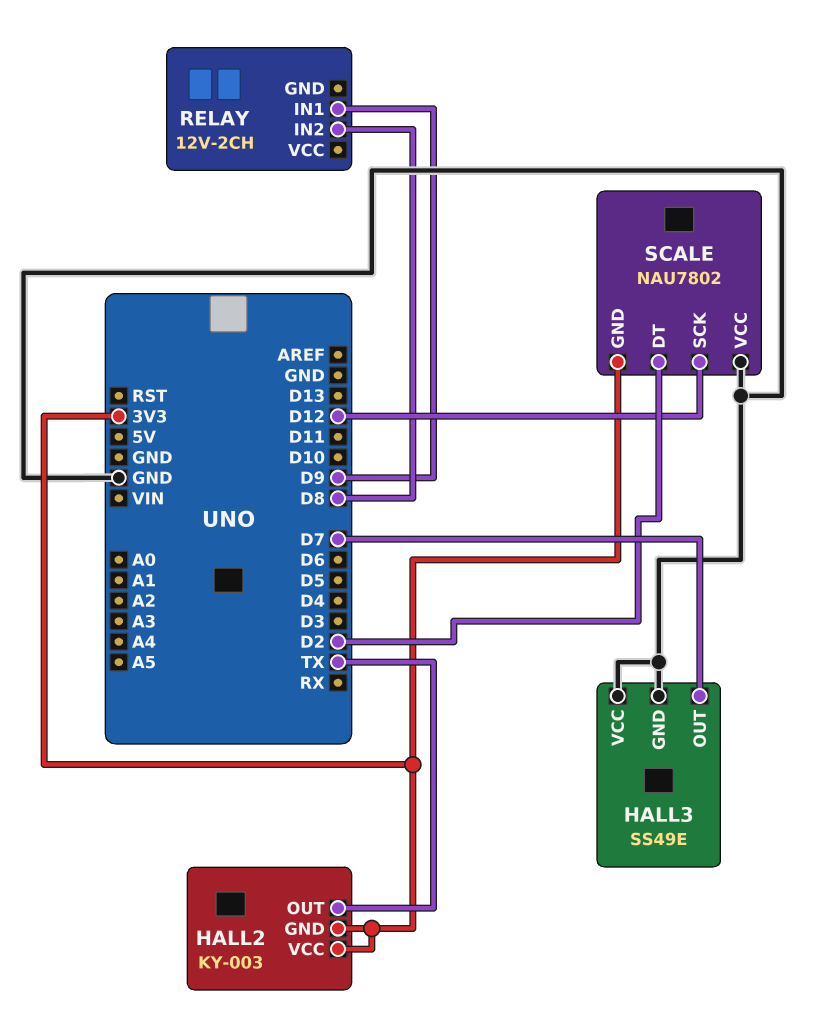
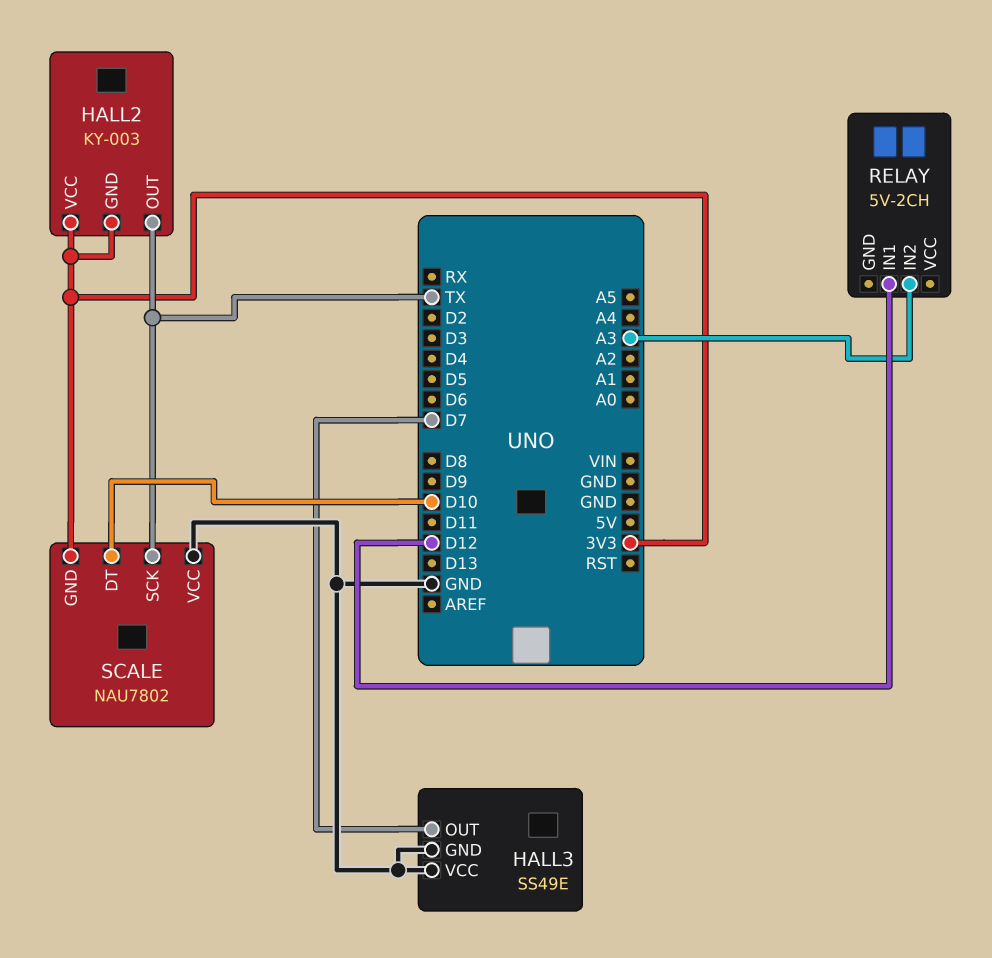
RELAY: 12V-2CH -> 5V-2CH
RELAY pin IN1: D9 -> D12
RELAY pin IN2: D8 -> A3
SCALE pin DT: D2 -> D10
SCALE pin SCK: D12 -> TX

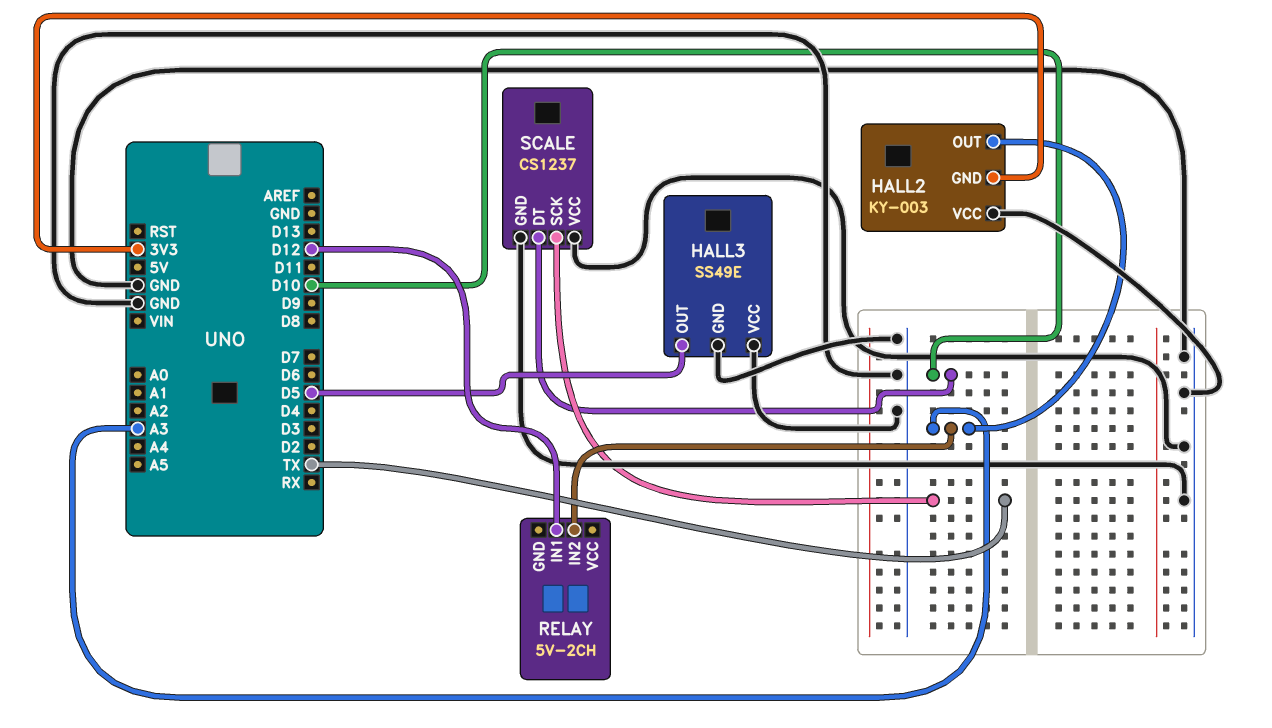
HALL2 pin OUT: TX -> A3
HALL2 pin VCC: 3V3 -> GND
HALL3 pin OUT: D7 -> D5
SCALE: NAU7802 -> CS1237
SCALE pin GND: 3V3 -> GND

